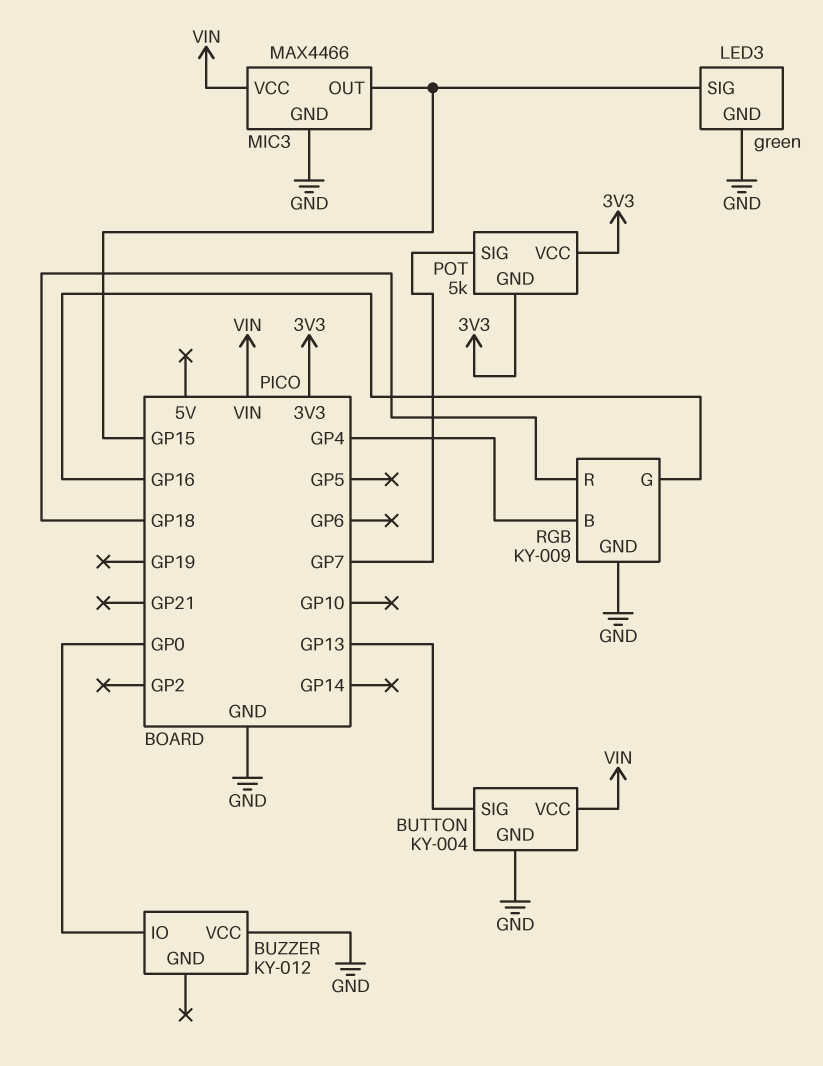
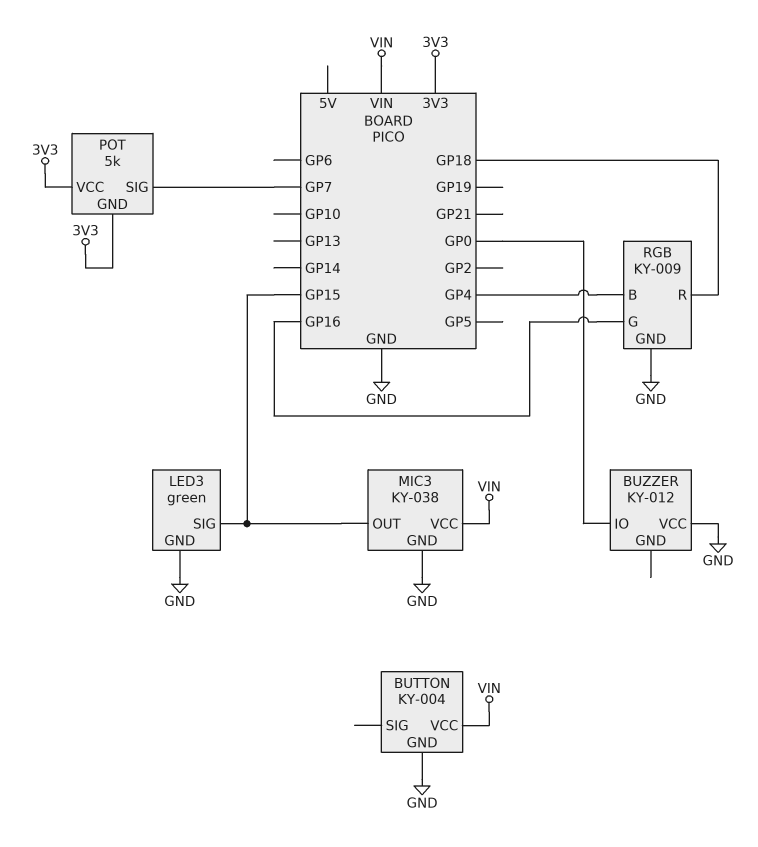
BUTTON pin SIG: GP13 -> none
MIC3: MAX4466 -> KY-038

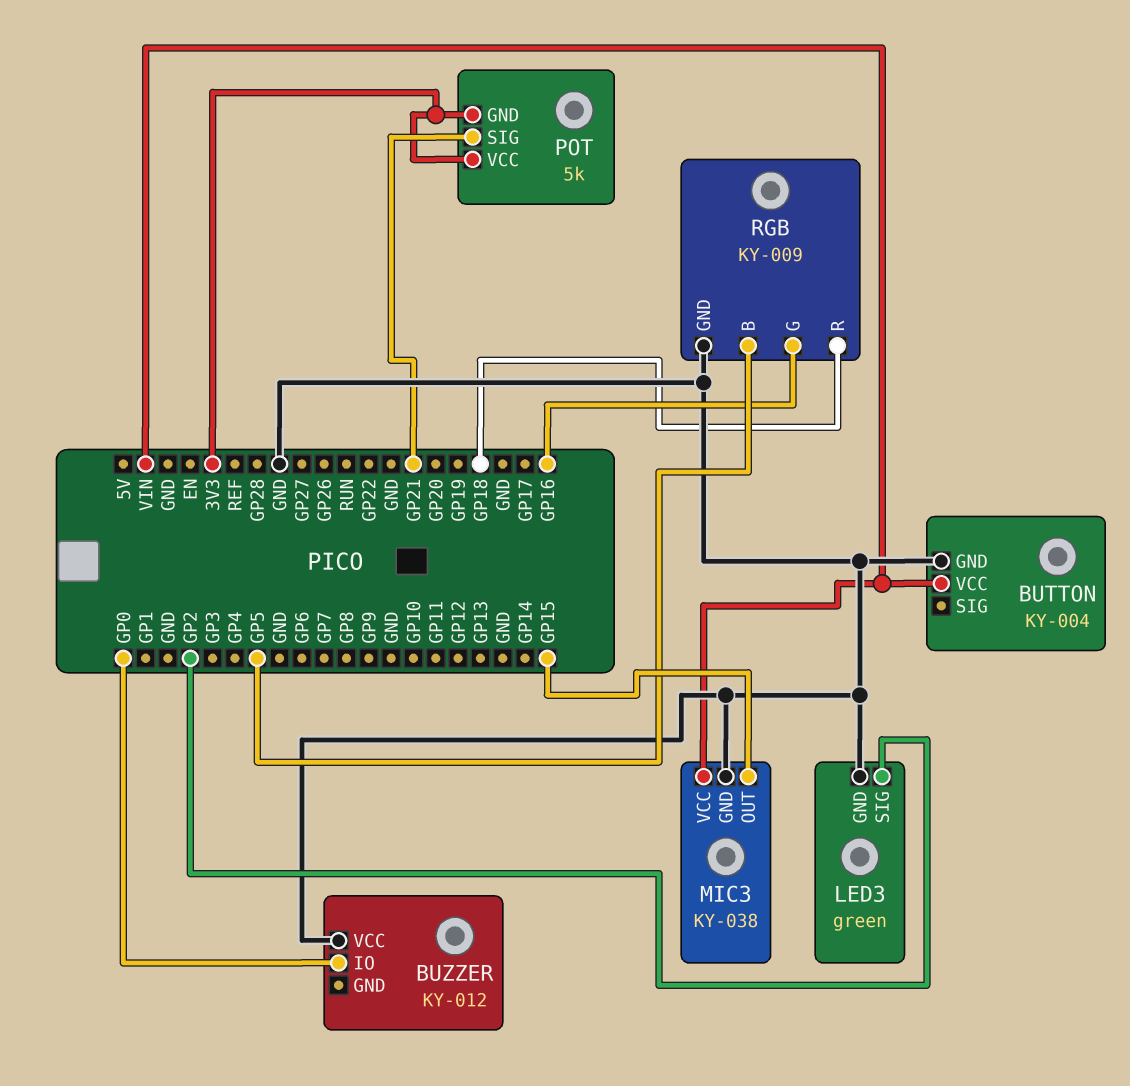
LED3 pin SIG: GP15 -> GP2
POT pin SIG: GP7 -> GP21
RGB pin B: GP4 -> GP5

